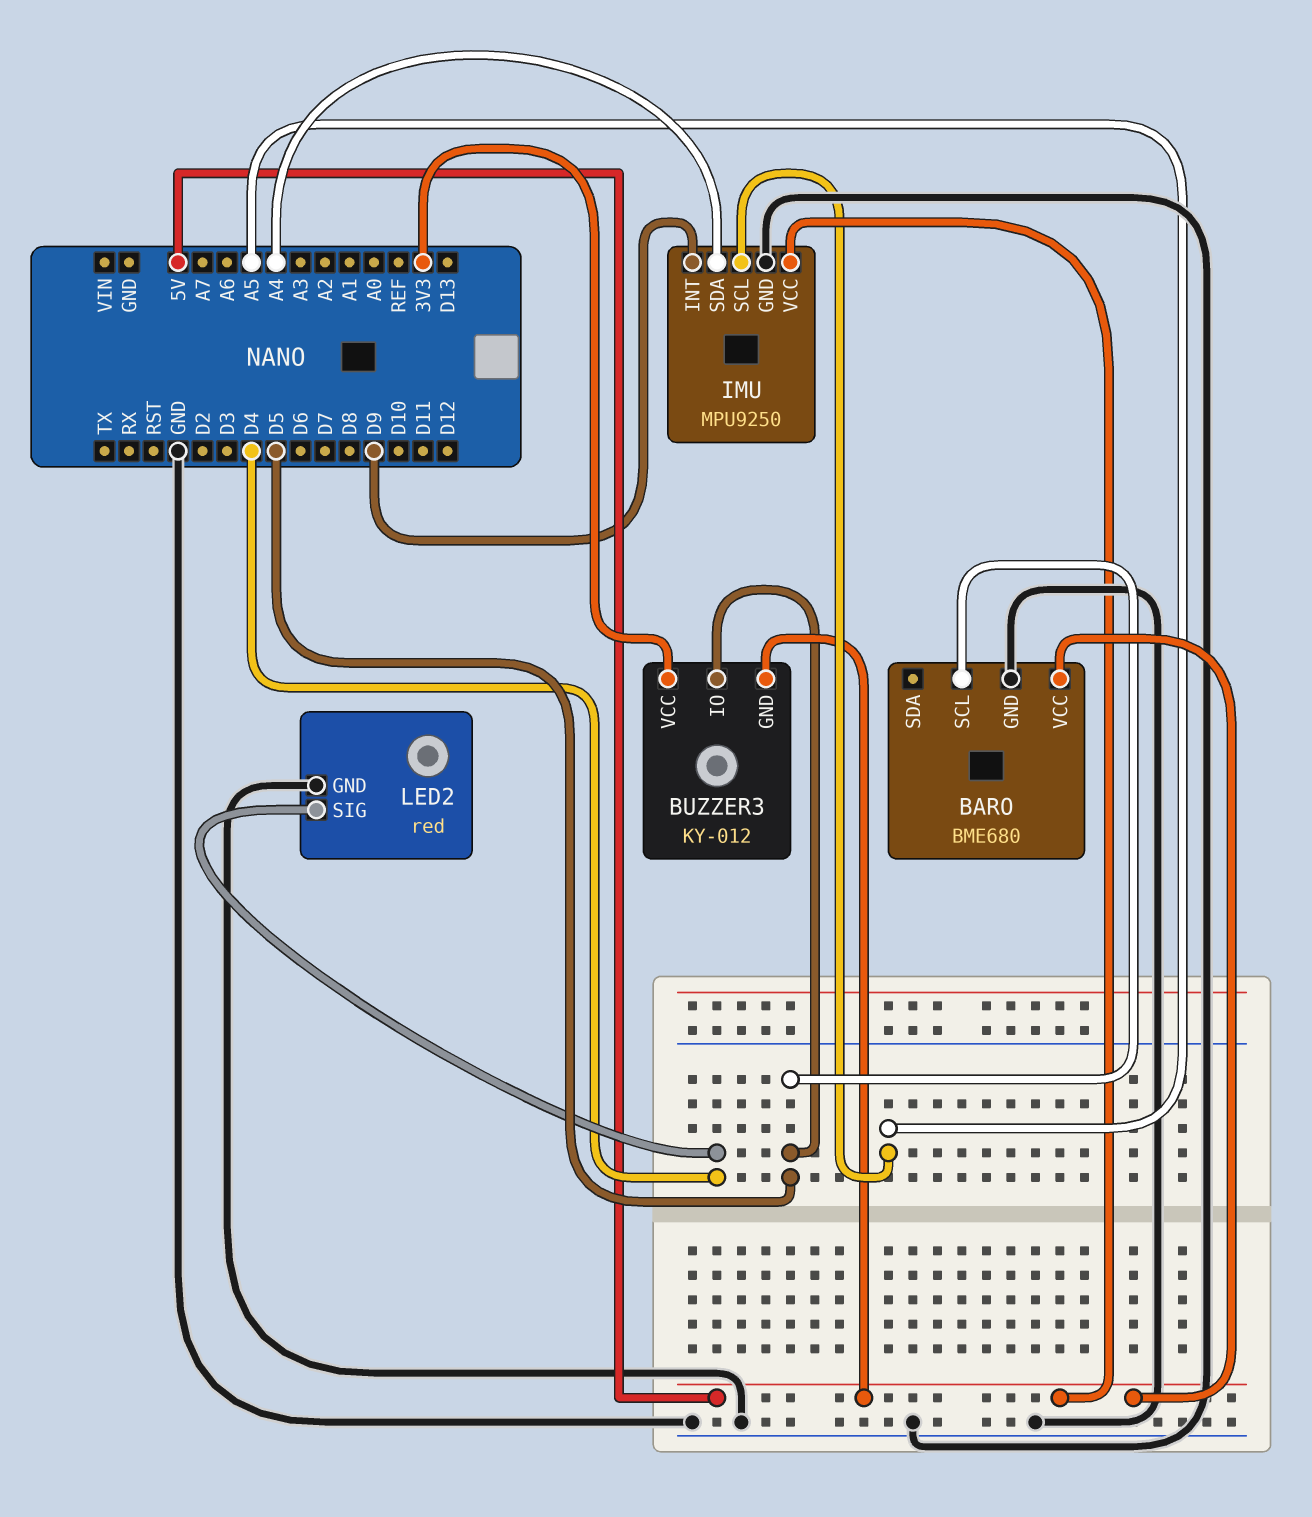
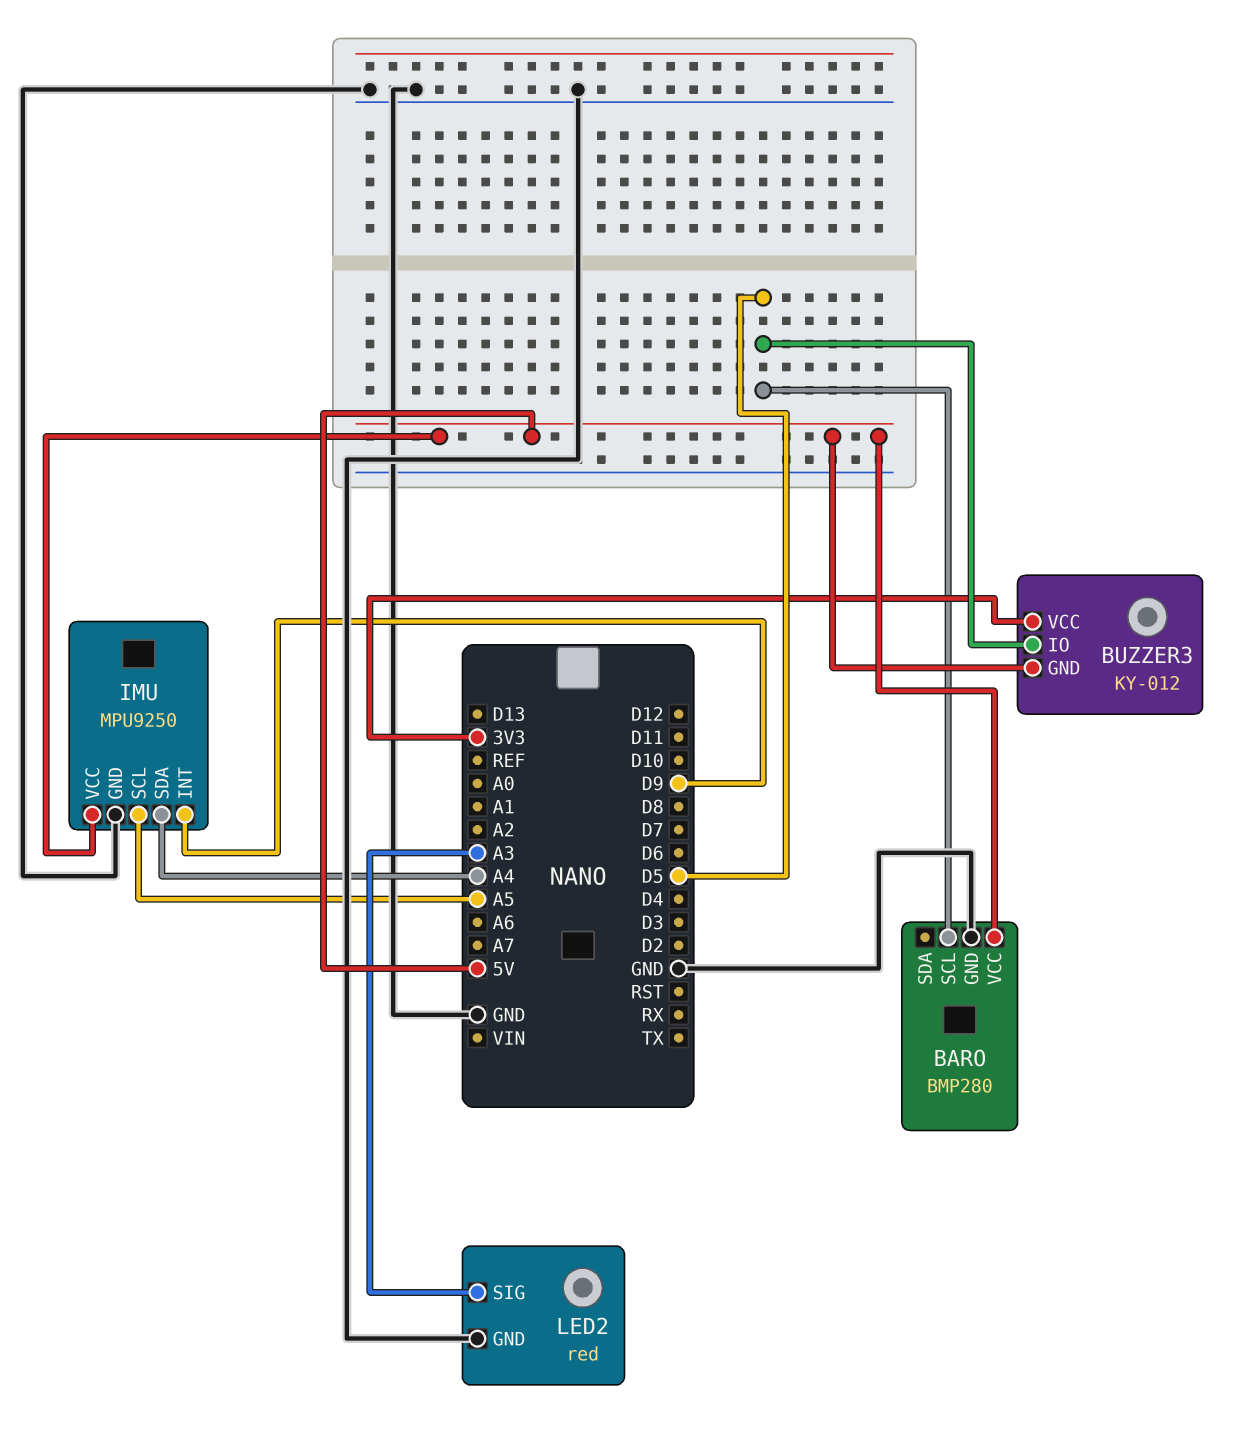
BARO: BME680 -> BMP280
LED2 pin SIG: D4 -> A3

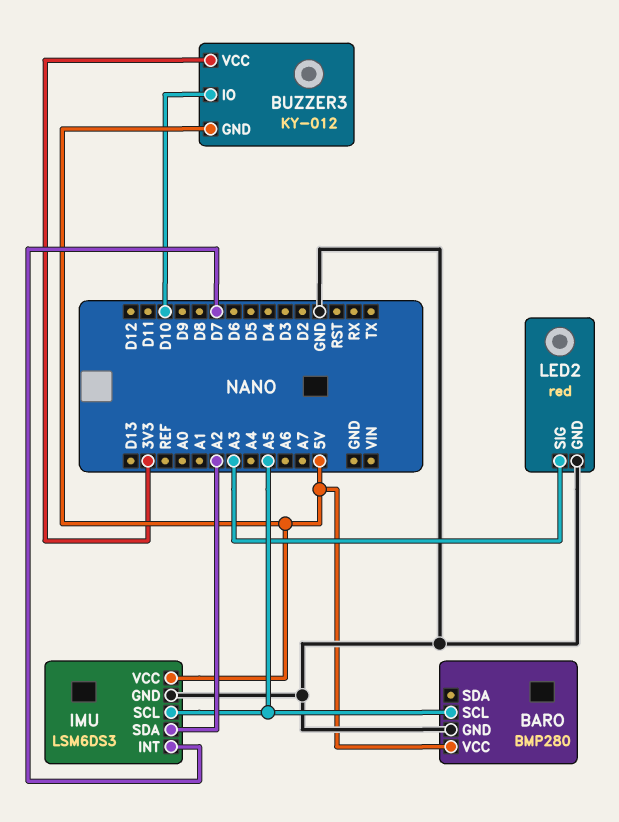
BARO pin SCL: D5 -> A5
BUZZER3 pin IO: D5 -> D10
IMU: MPU9250 -> LSM6DS3
IMU pin INT: D9 -> D7
IMU pin SDA: A4 -> A2

